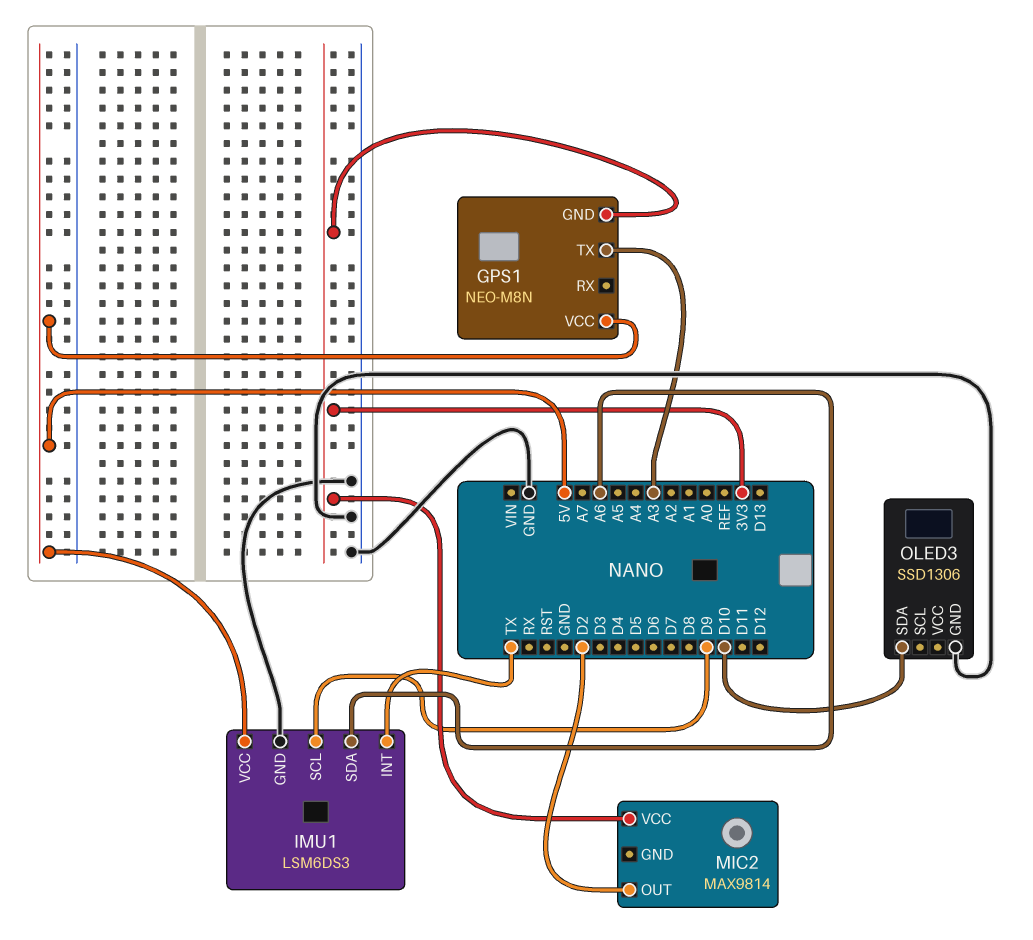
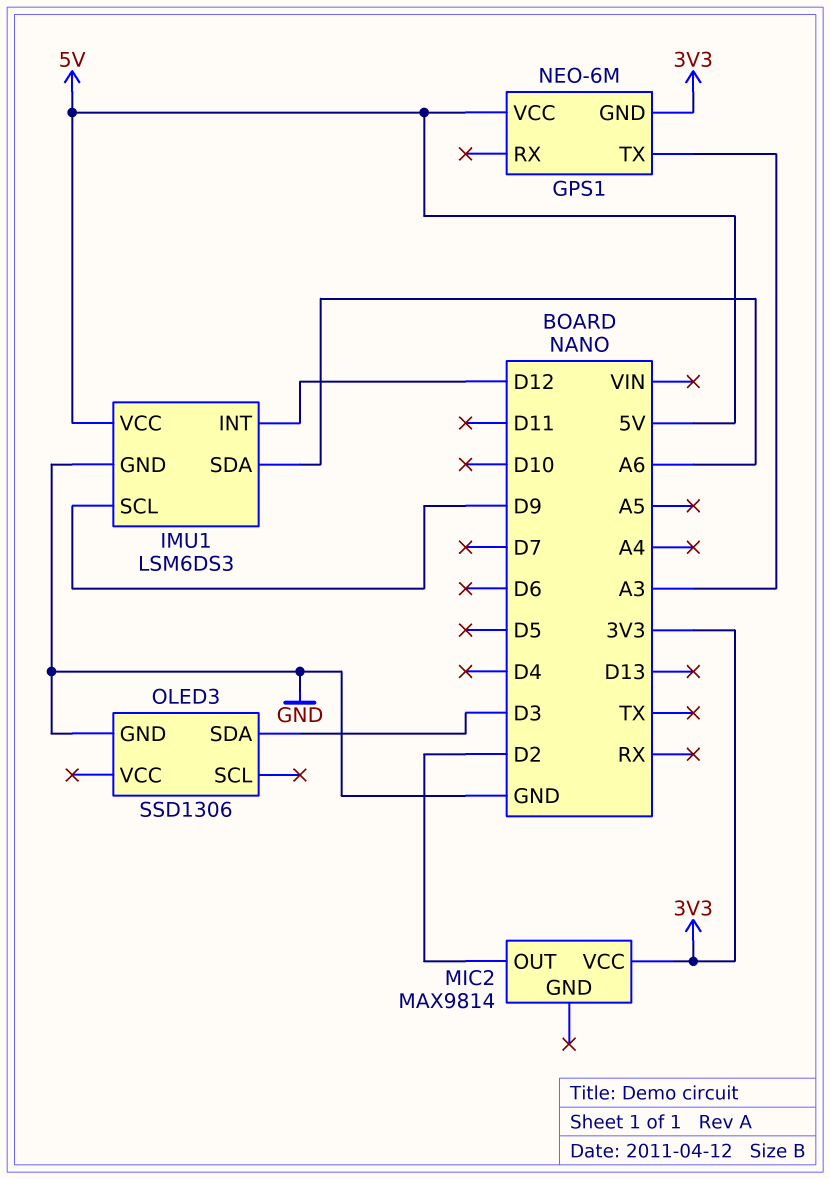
GPS1: NEO-M8N -> NEO-6M
IMU1 pin INT: TX -> D12
OLED3 pin SDA: D10 -> D3

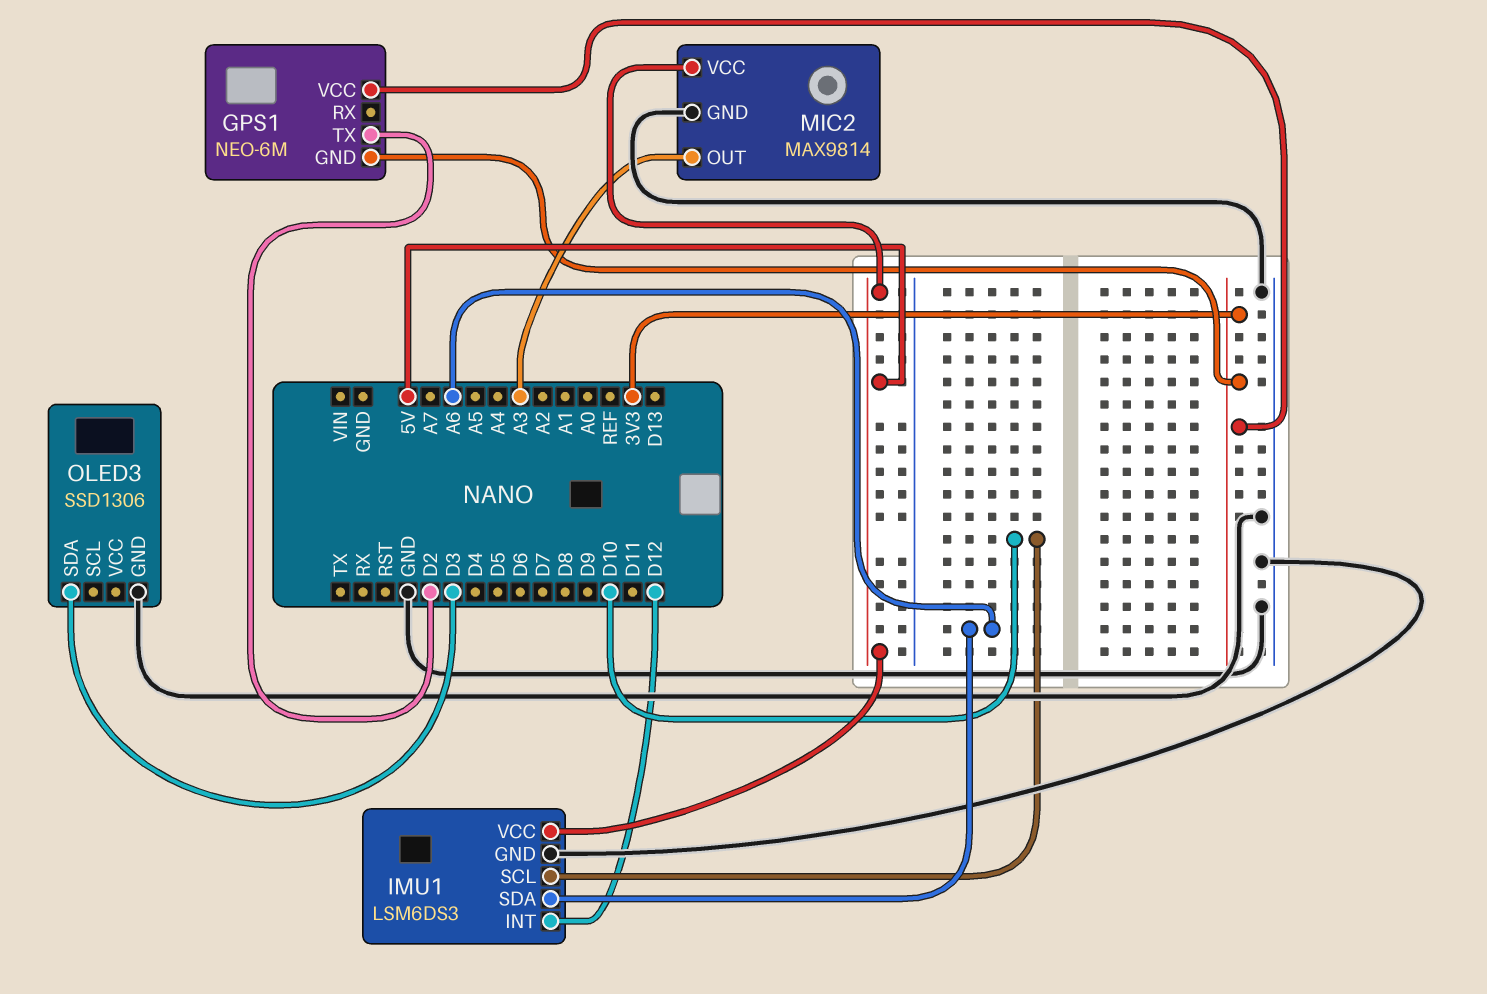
GPS1 pin TX: A3 -> D2
GPS1 pin VCC: 5V -> 3V3
IMU1 pin SCL: D9 -> D10
MIC2 pin GND: none -> GND
MIC2 pin OUT: D2 -> A3
MIC2 pin VCC: 3V3 -> 5V

